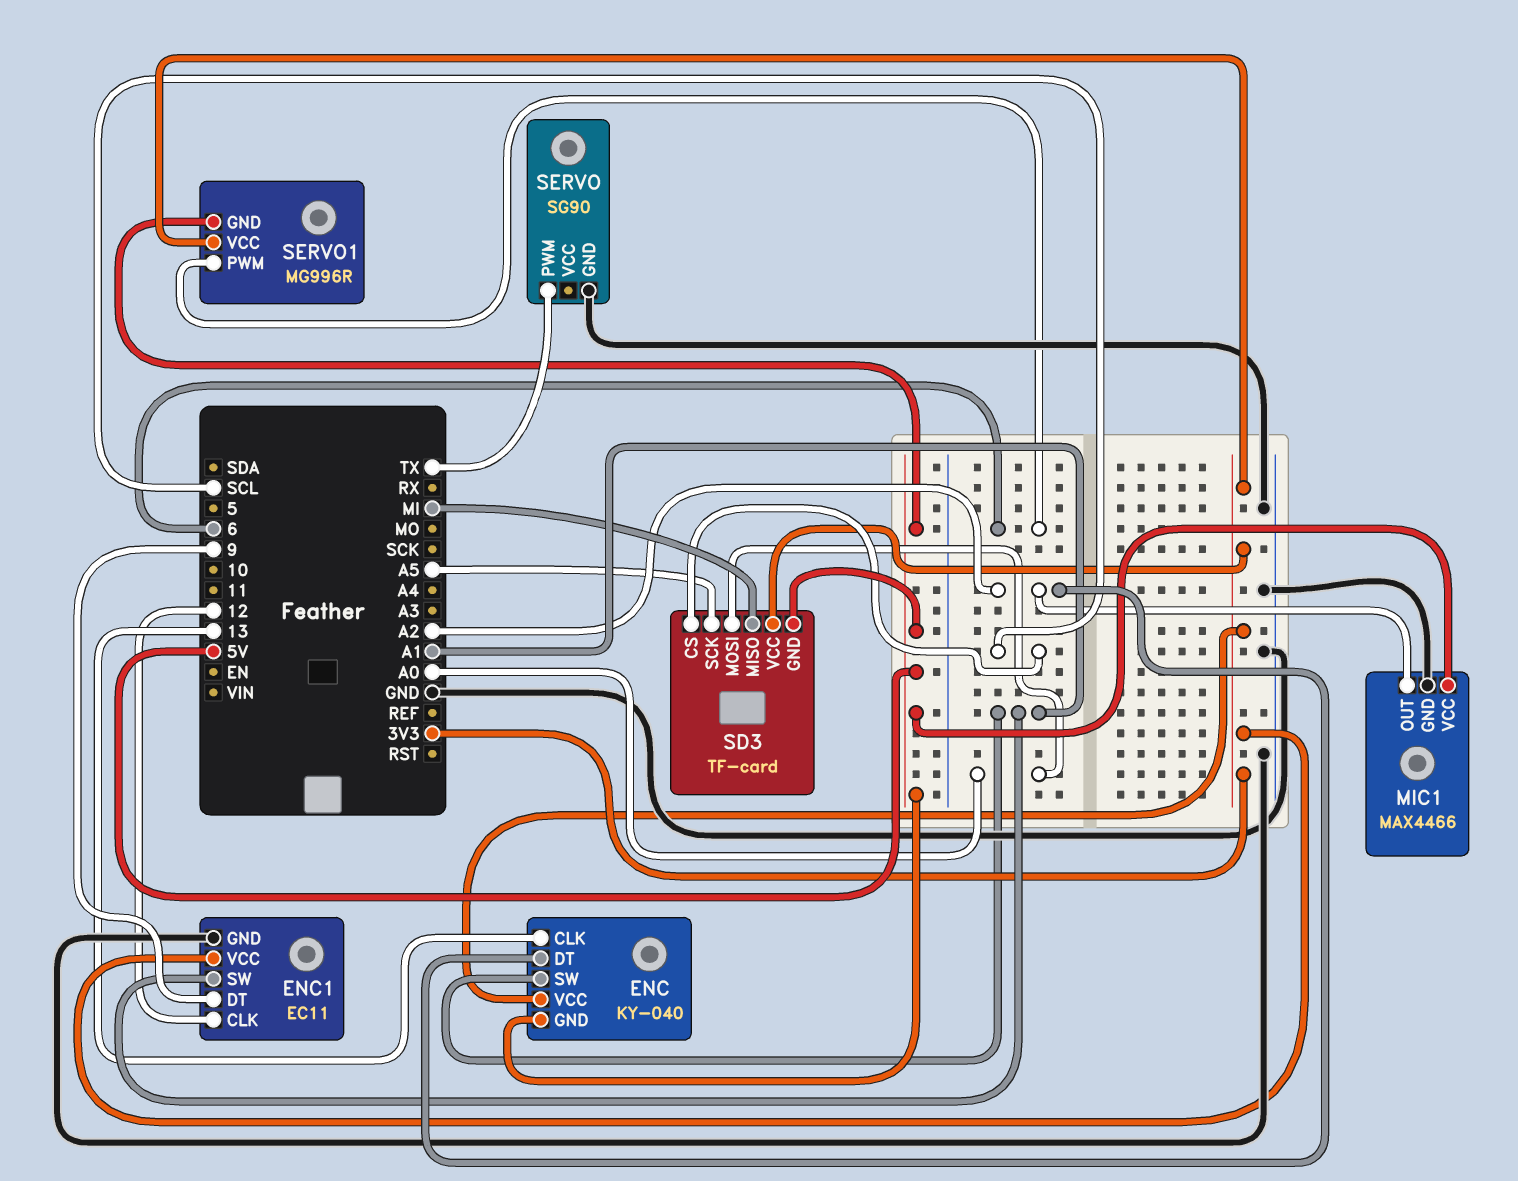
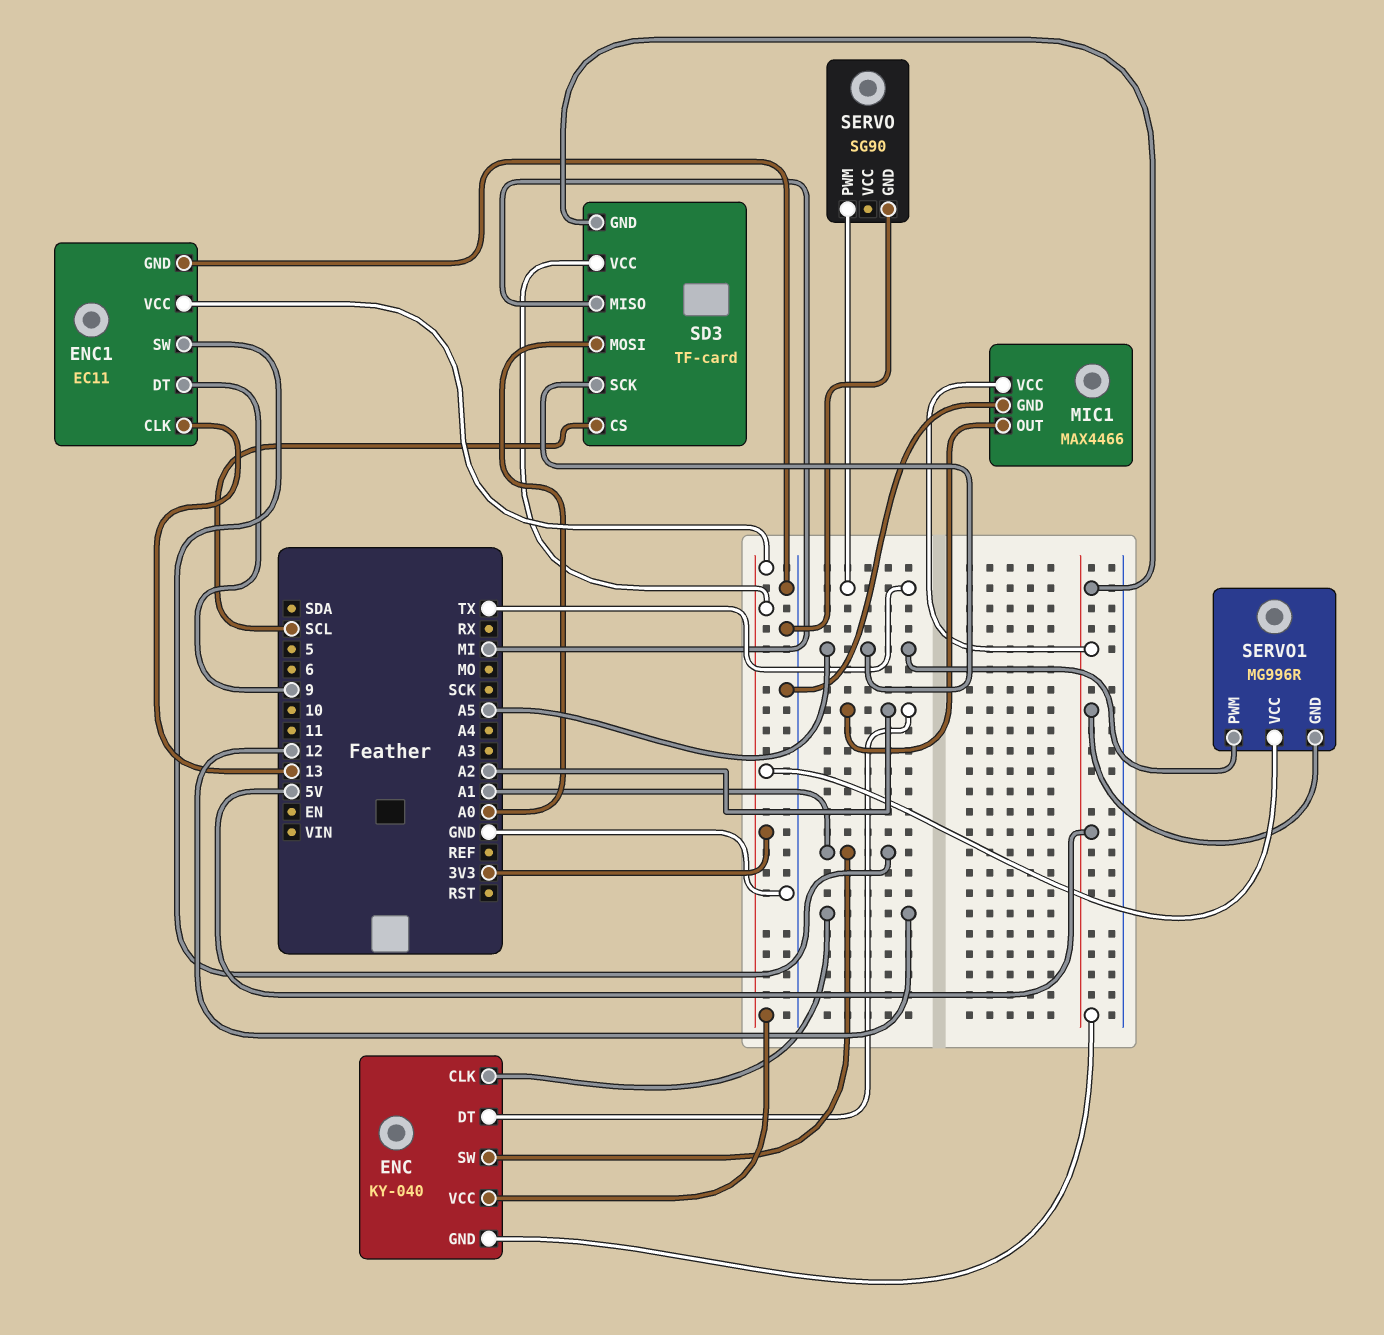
ENC pin CLK: 13 -> 12
ENC1 pin CLK: 12 -> 13
SERVO1 pin PWM: 6 -> A5

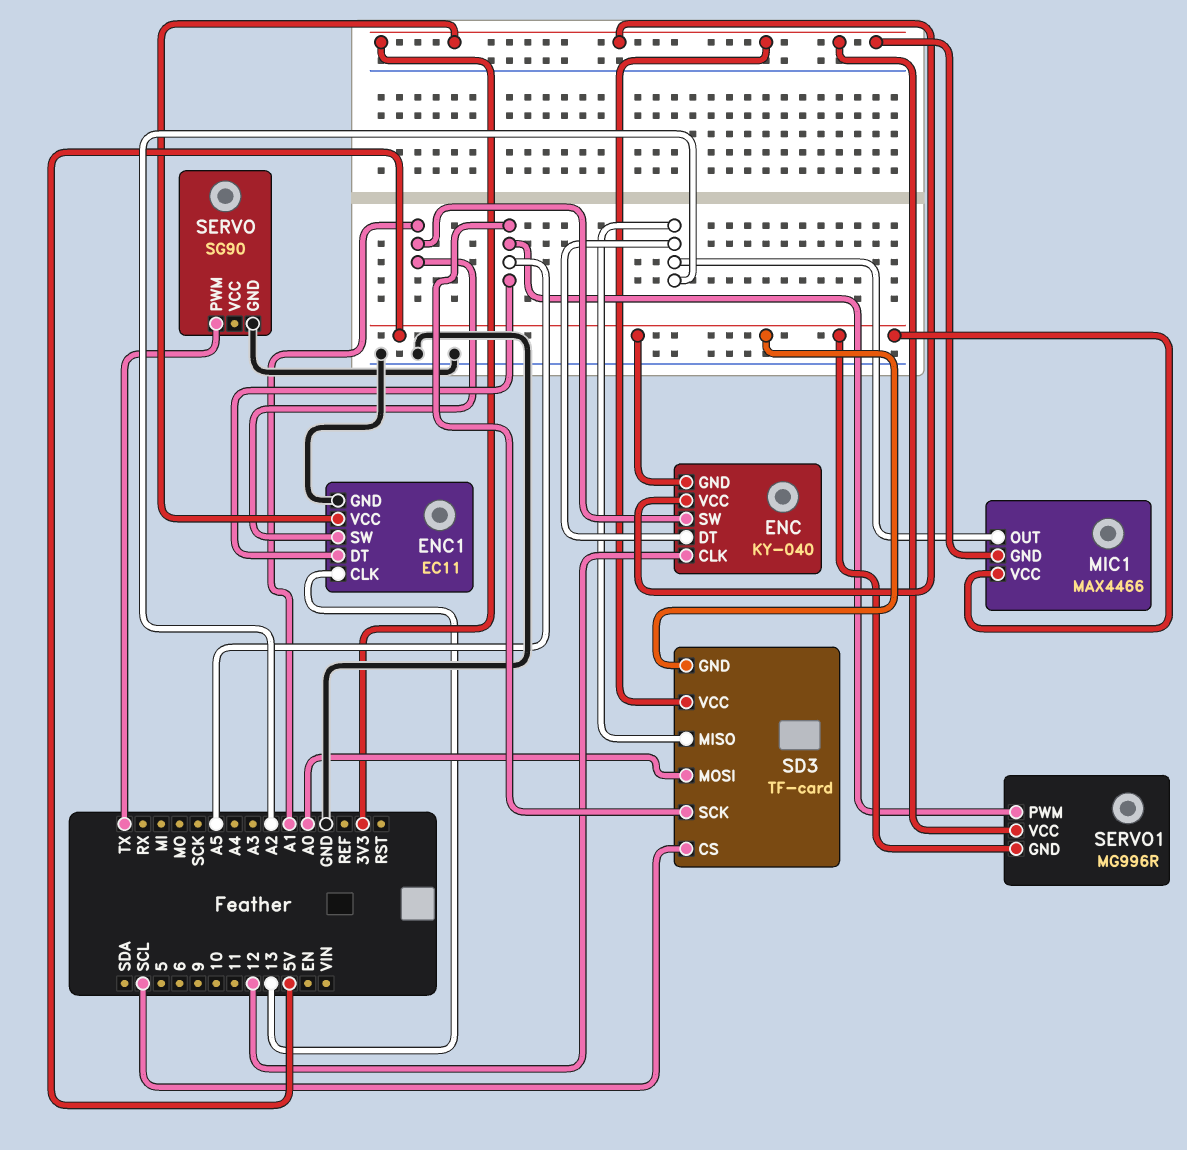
ENC1 pin DT: 9 -> A5
MIC1 pin GND: GND -> 3V3
SD3 pin MISO: MI -> A2

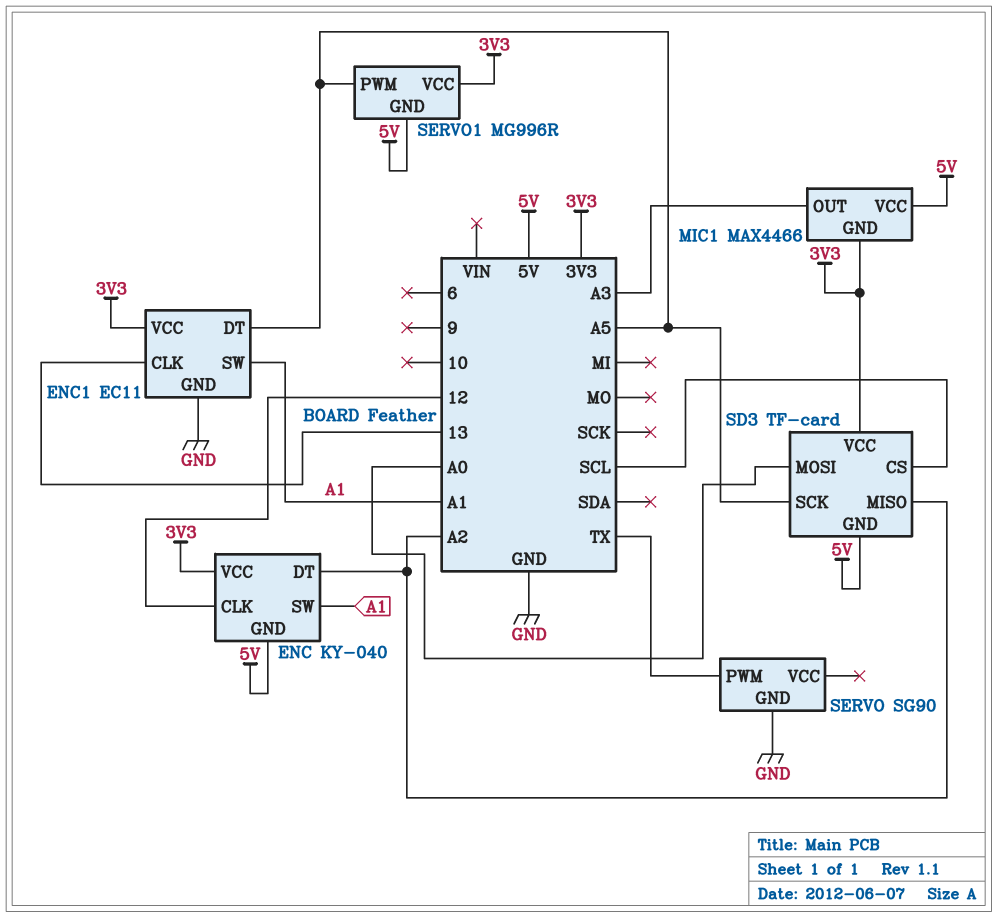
MIC1 pin OUT: A2 -> A3

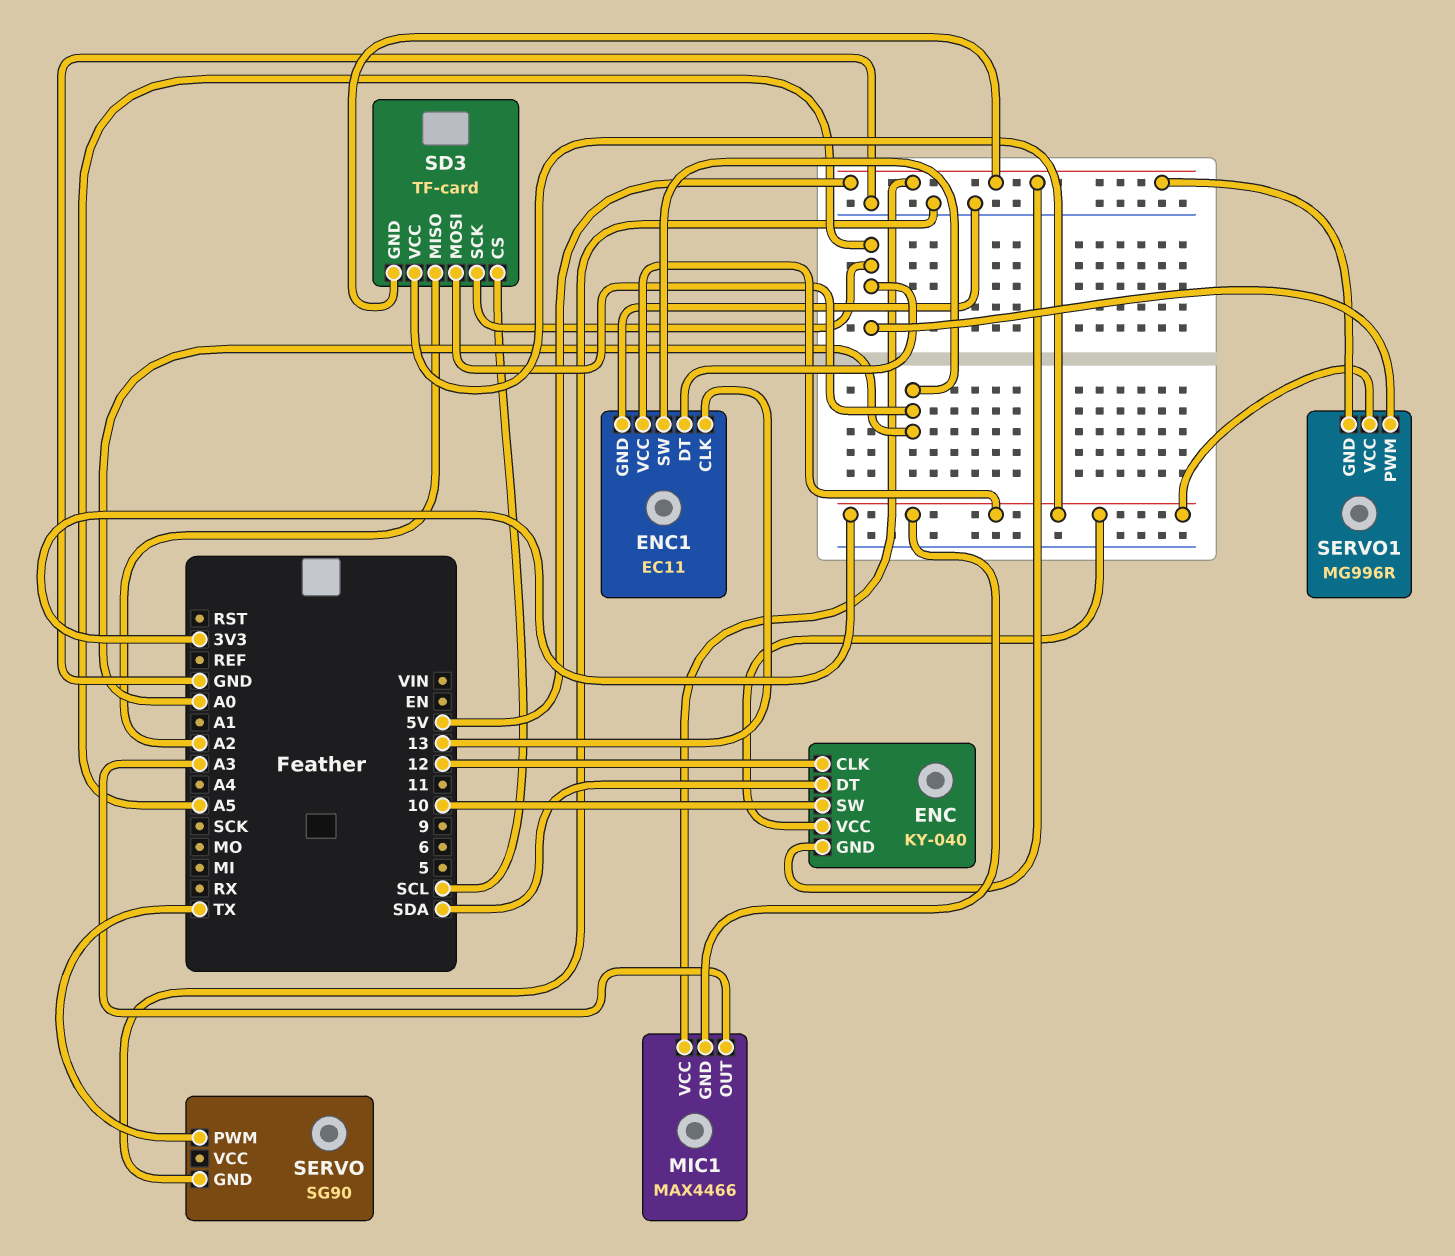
ENC pin DT: A2 -> SDA
ENC pin SW: A1 -> 10
ENC1 pin SW: A1 -> A0

